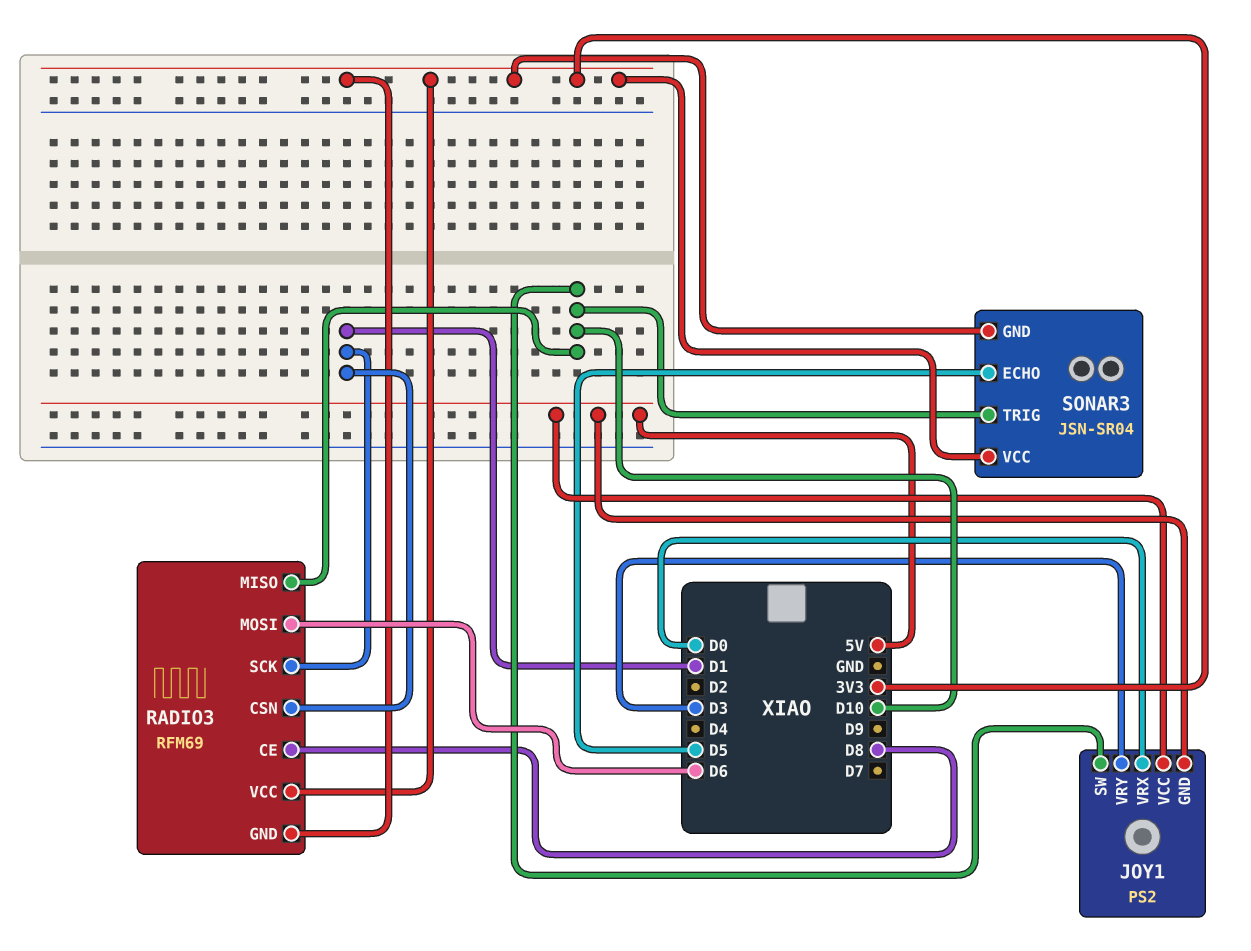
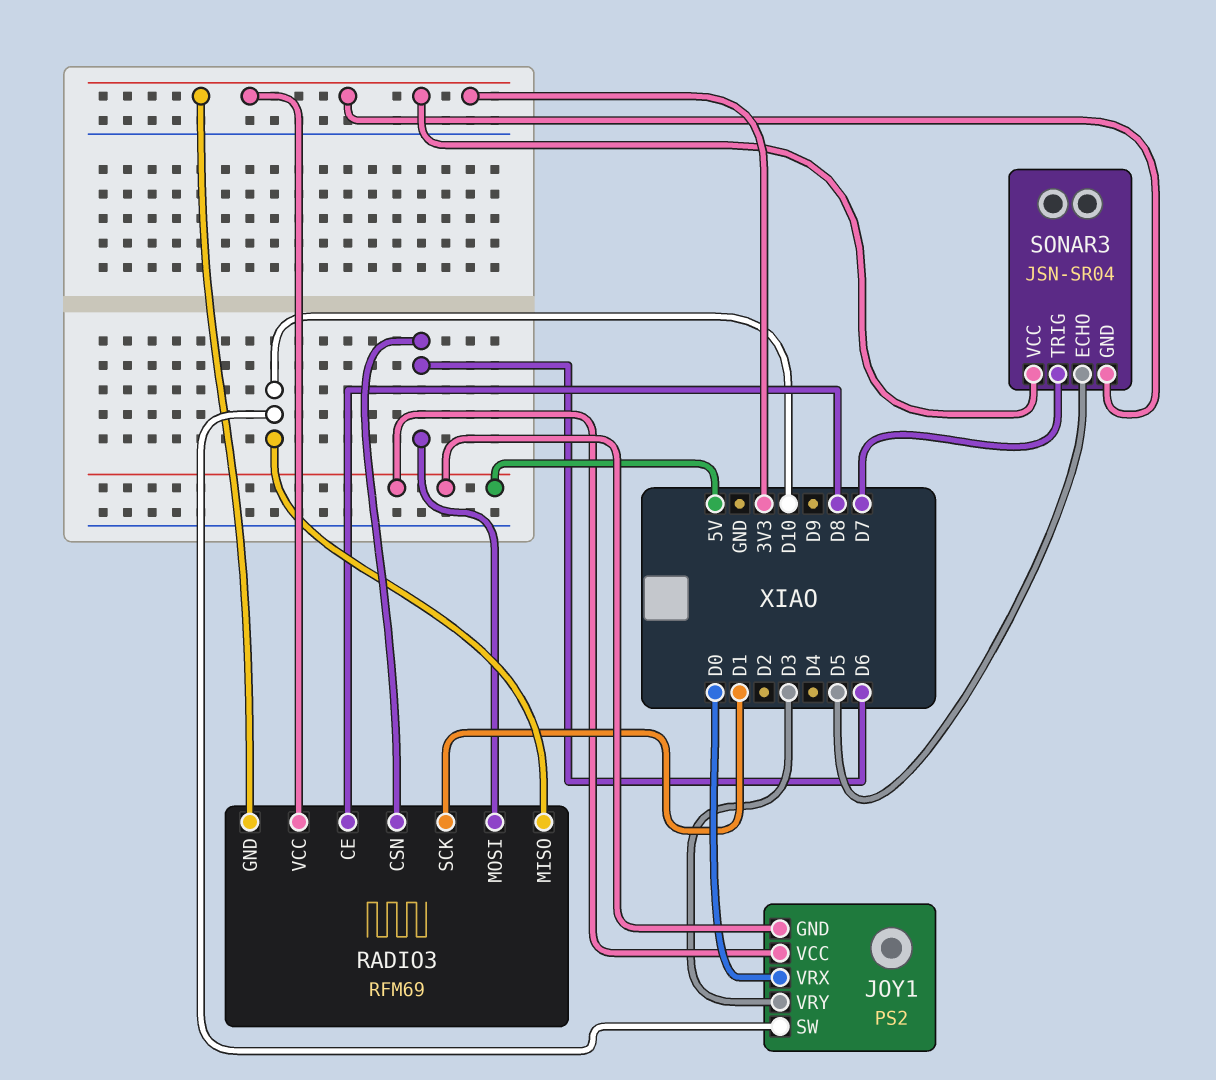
RADIO3 pin CSN: D1 -> D6
SONAR3 pin TRIG: D10 -> D7

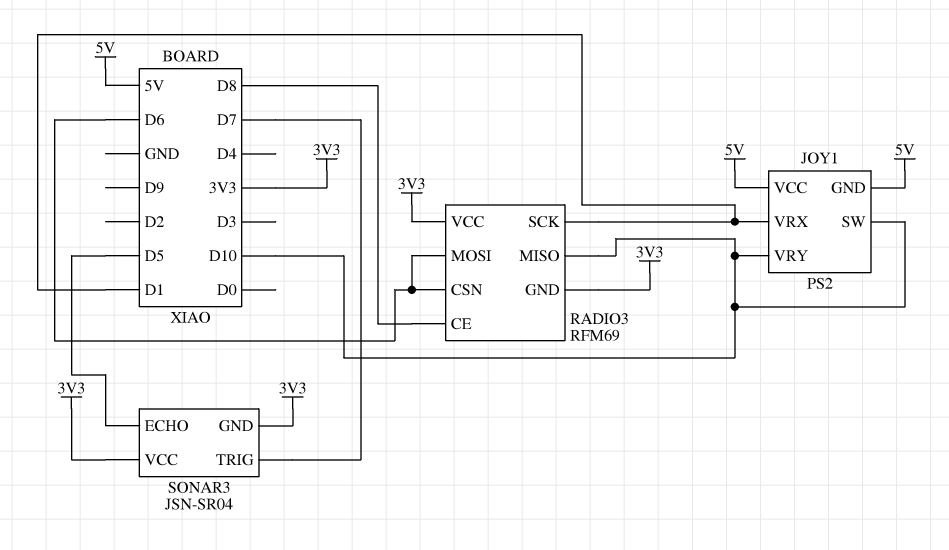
JOY1 pin VRX: D0 -> D1
JOY1 pin VRY: D3 -> D10

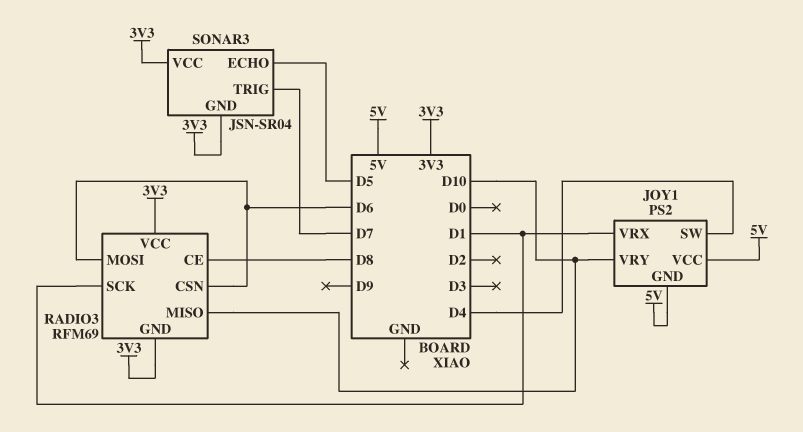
JOY1 pin SW: D10 -> D4

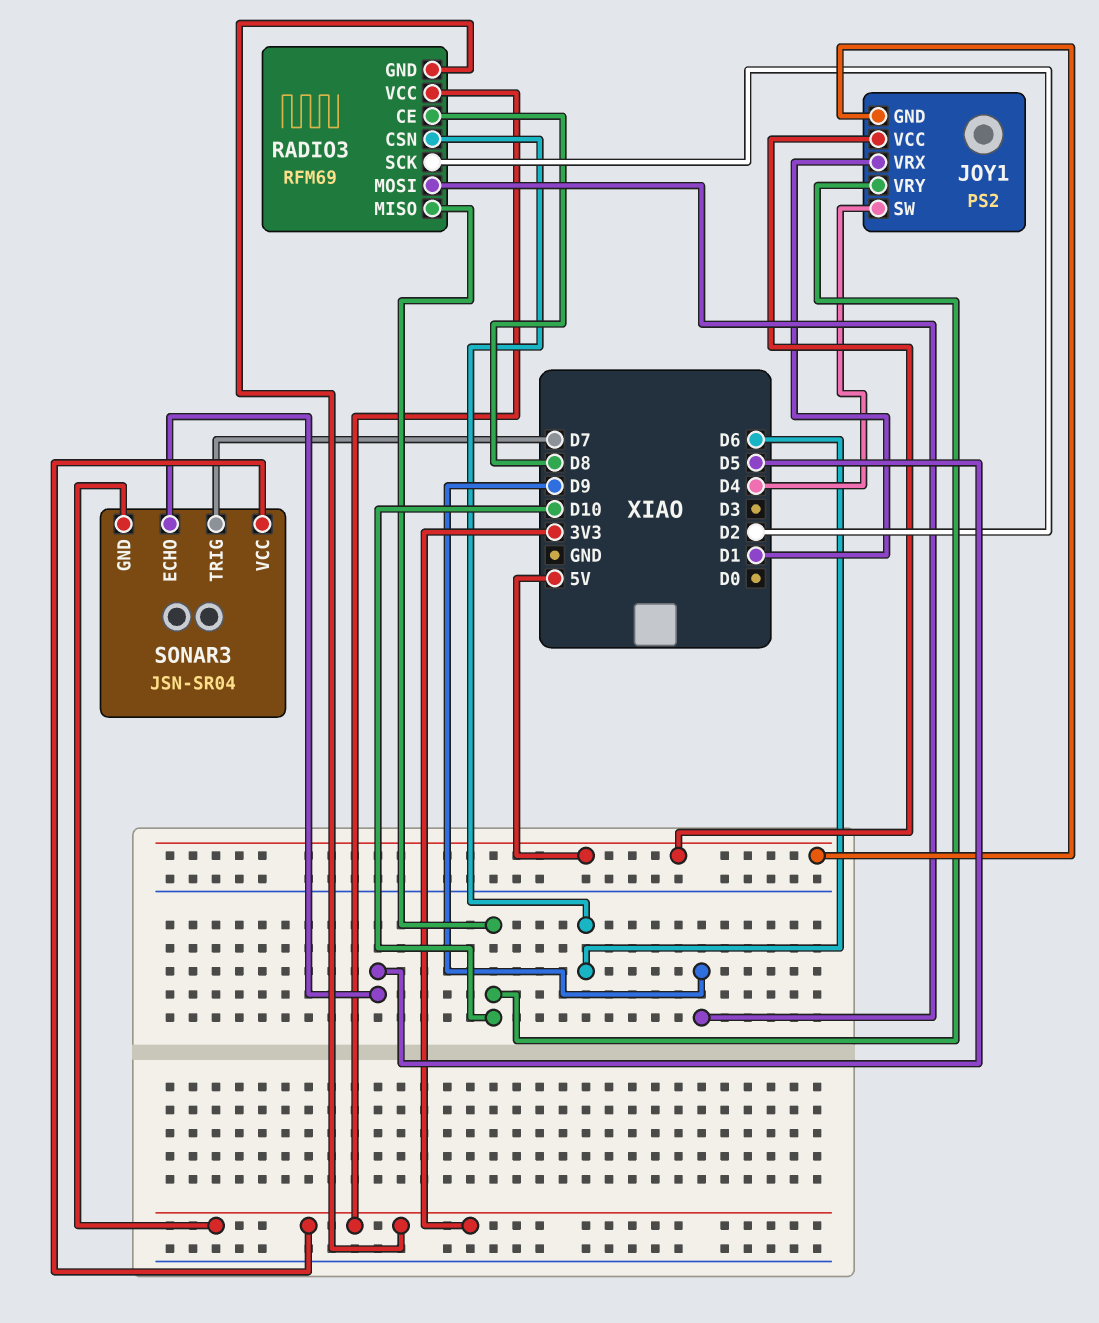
RADIO3 pin MOSI: D6 -> D9
RADIO3 pin SCK: D1 -> D2

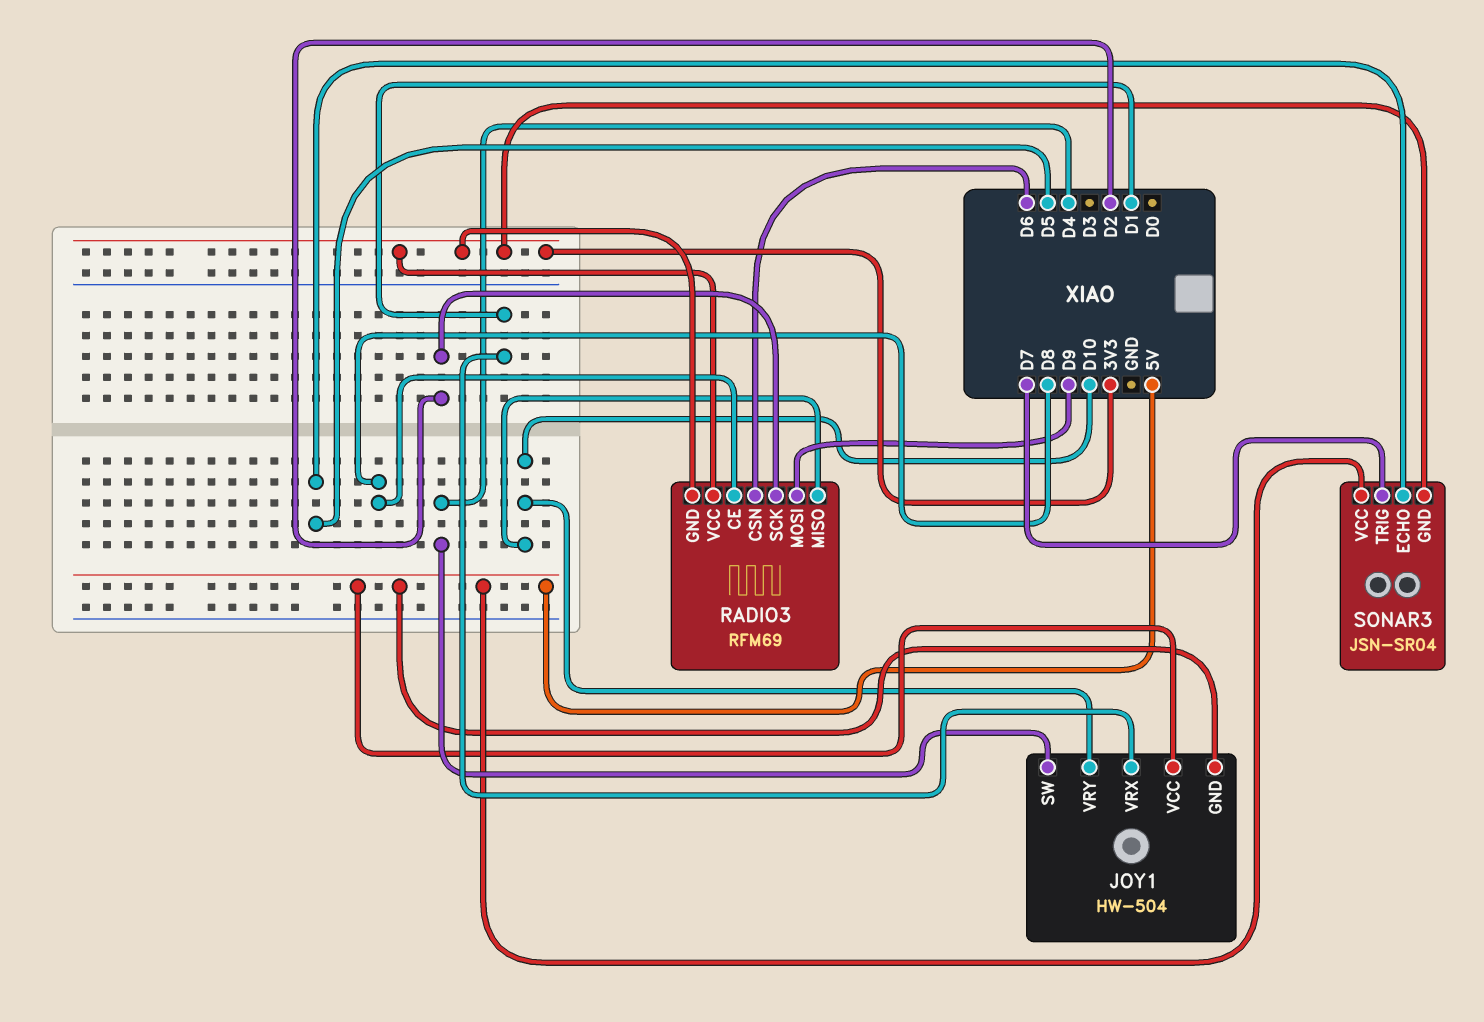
JOY1: PS2 -> HW-504
SONAR3 pin VCC: 3V3 -> 5V

